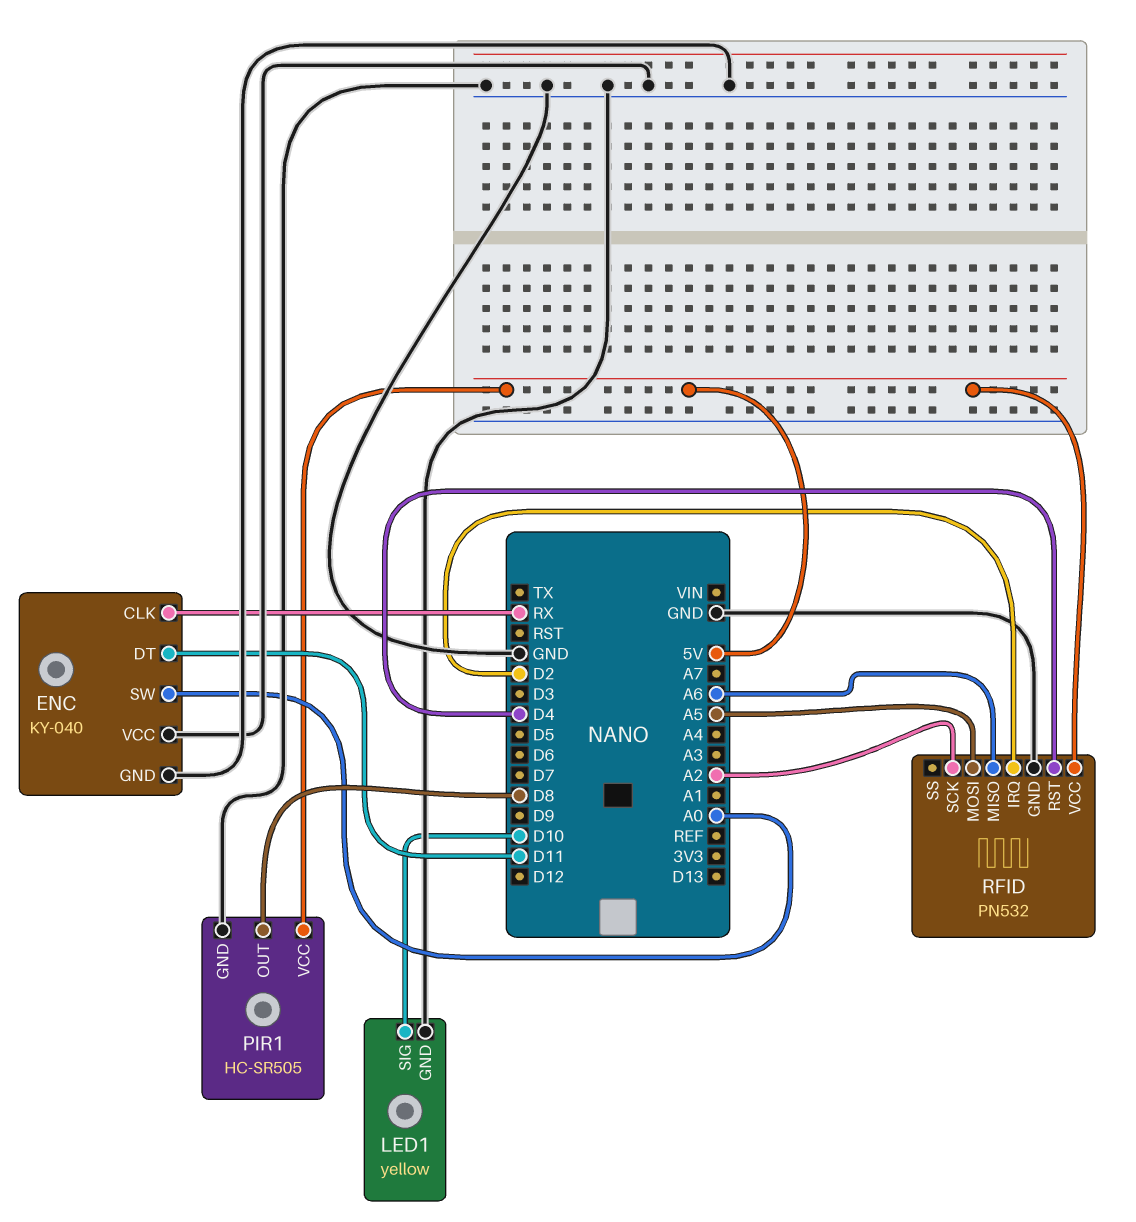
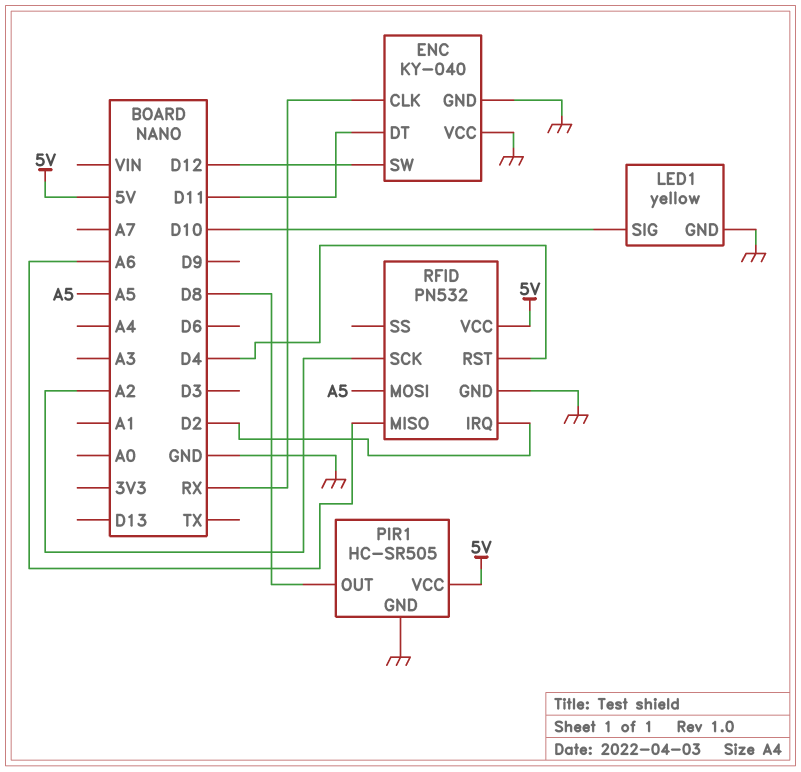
ENC pin SW: A0 -> D12

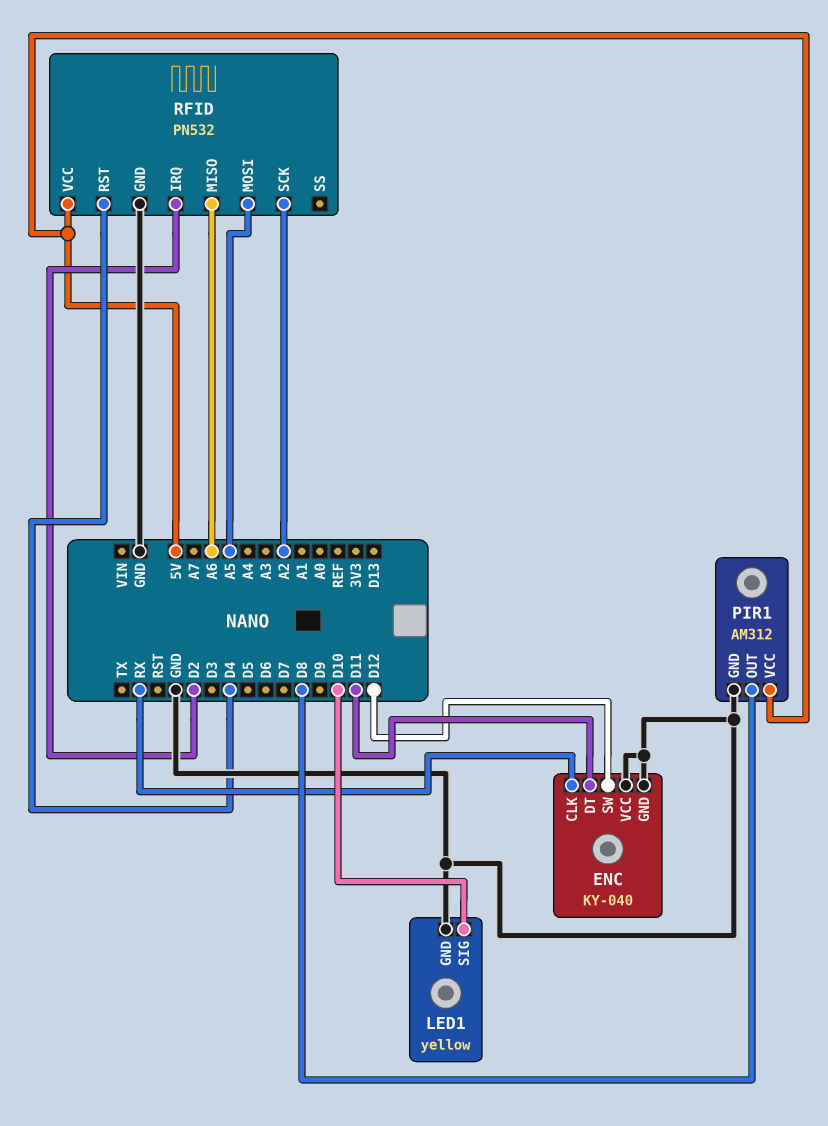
PIR1: HC-SR505 -> AM312

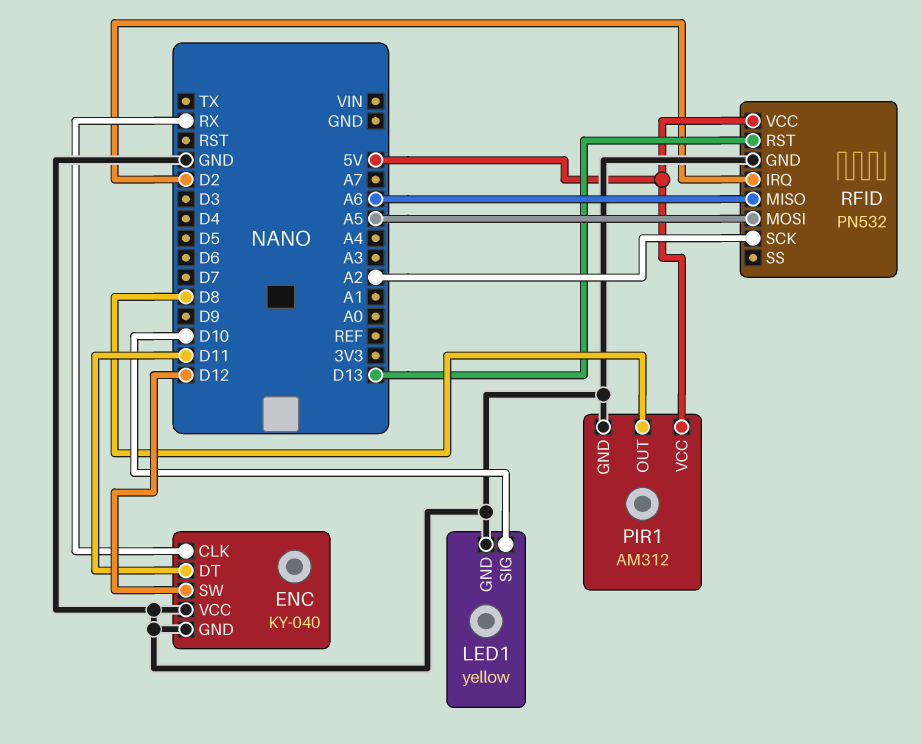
RFID pin RST: D4 -> D13

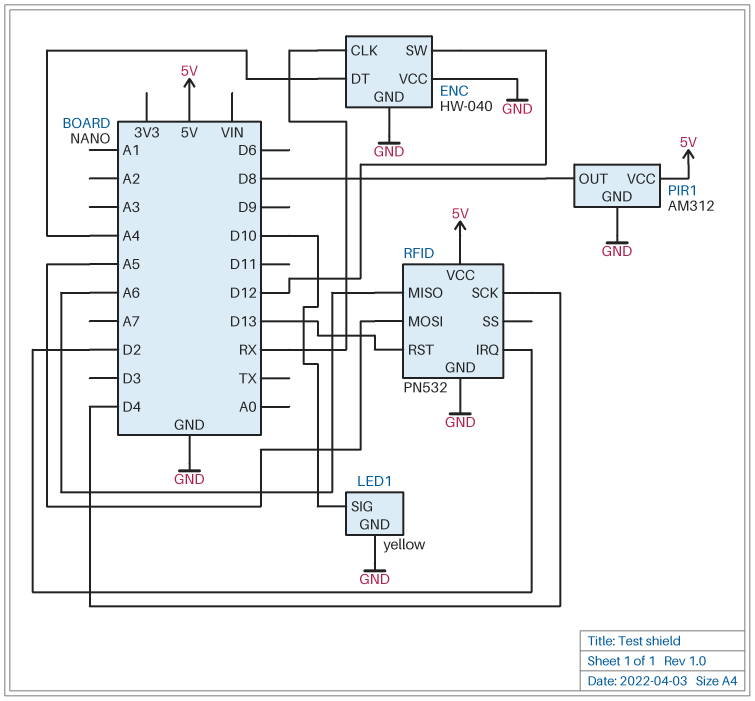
ENC: KY-040 -> HW-040
ENC pin DT: D11 -> A4
RFID pin SCK: A2 -> D4

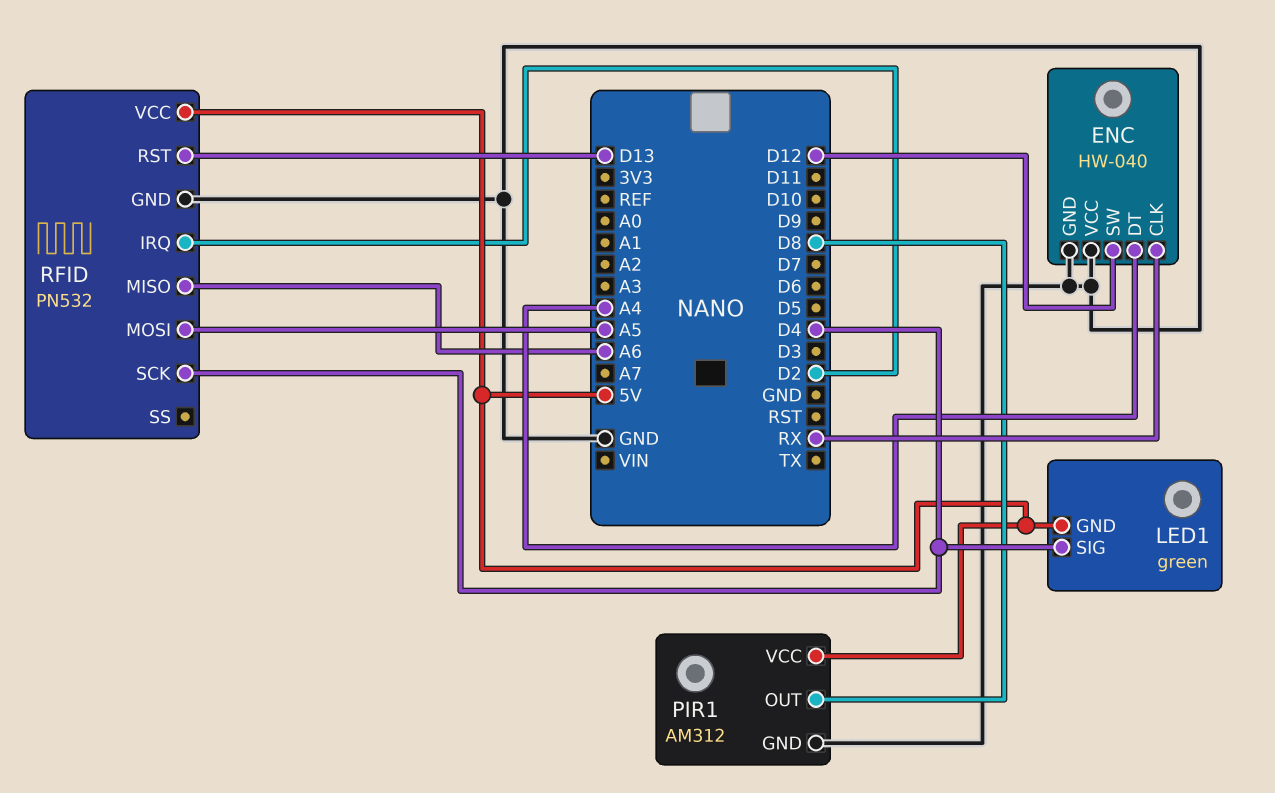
LED1: yellow -> green
LED1 pin GND: GND -> 5V
LED1 pin SIG: D10 -> D4

